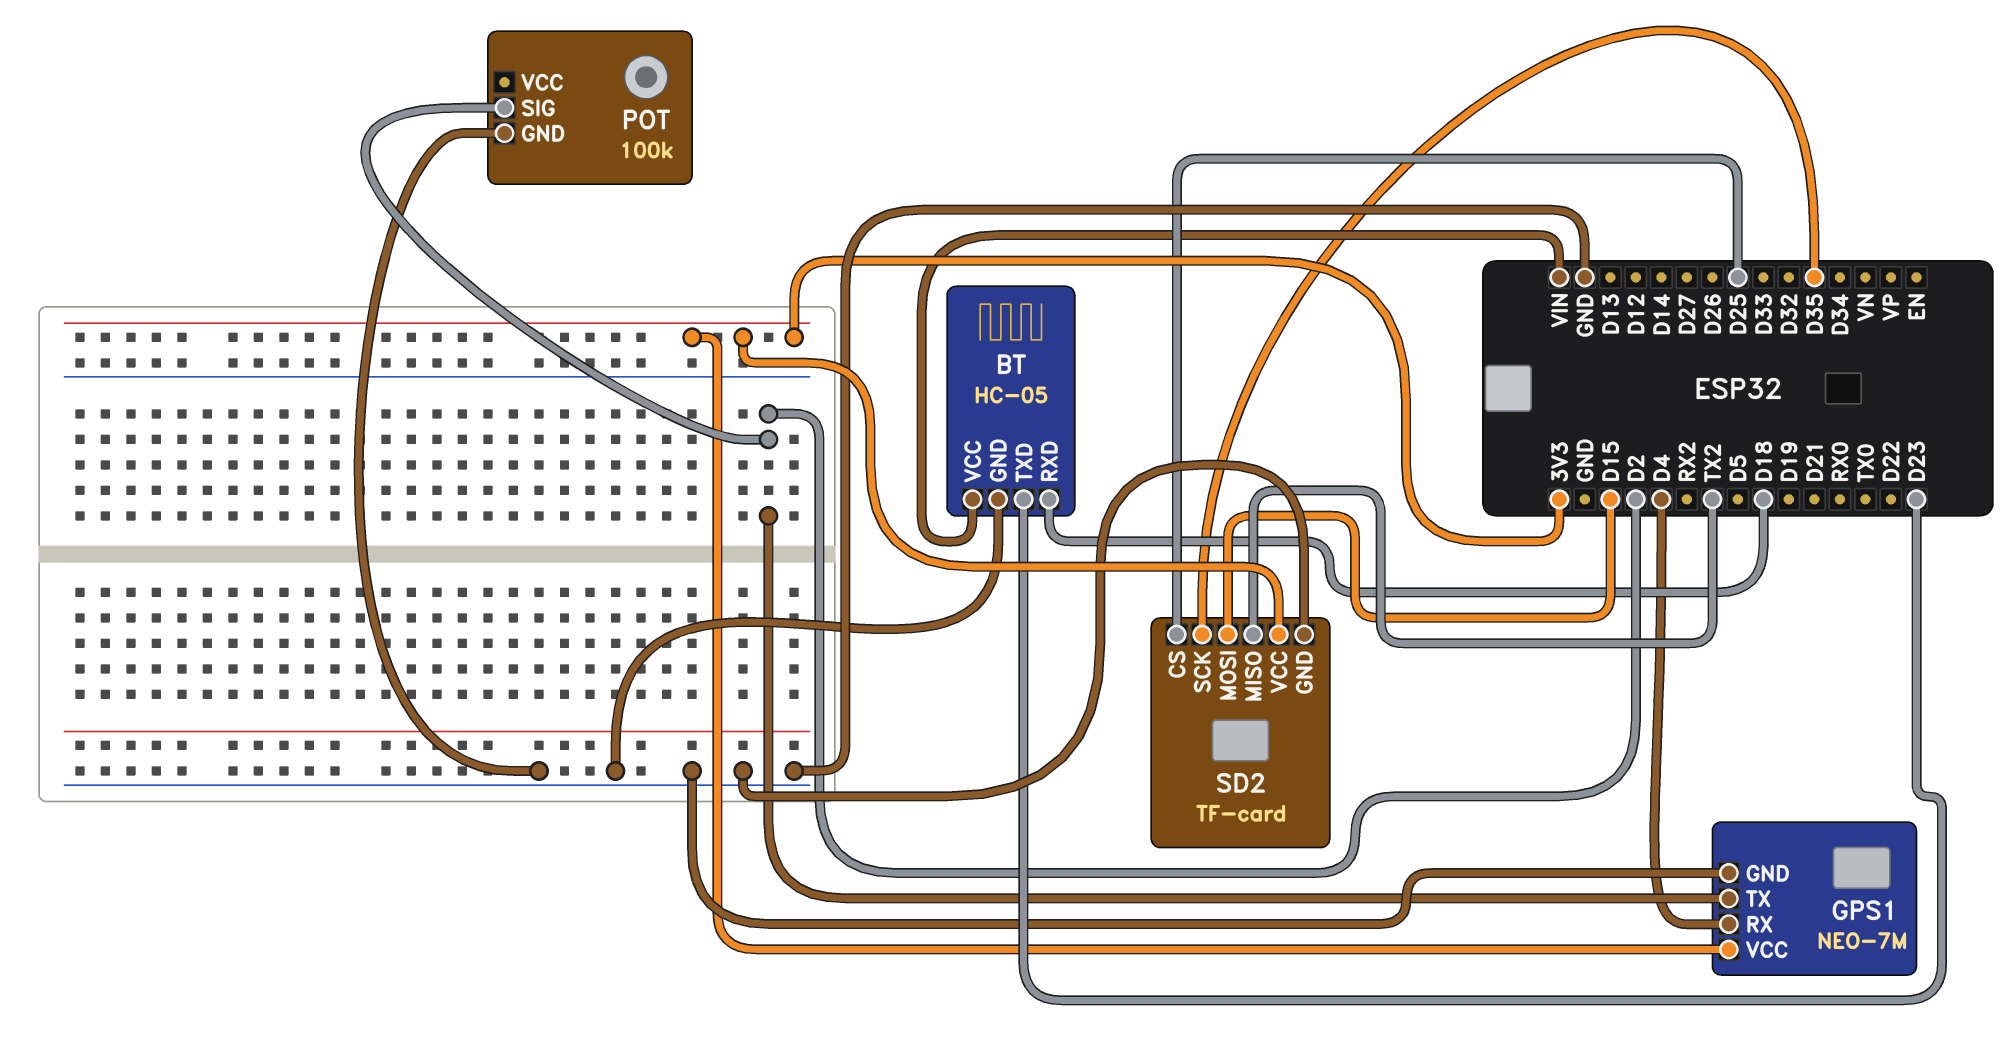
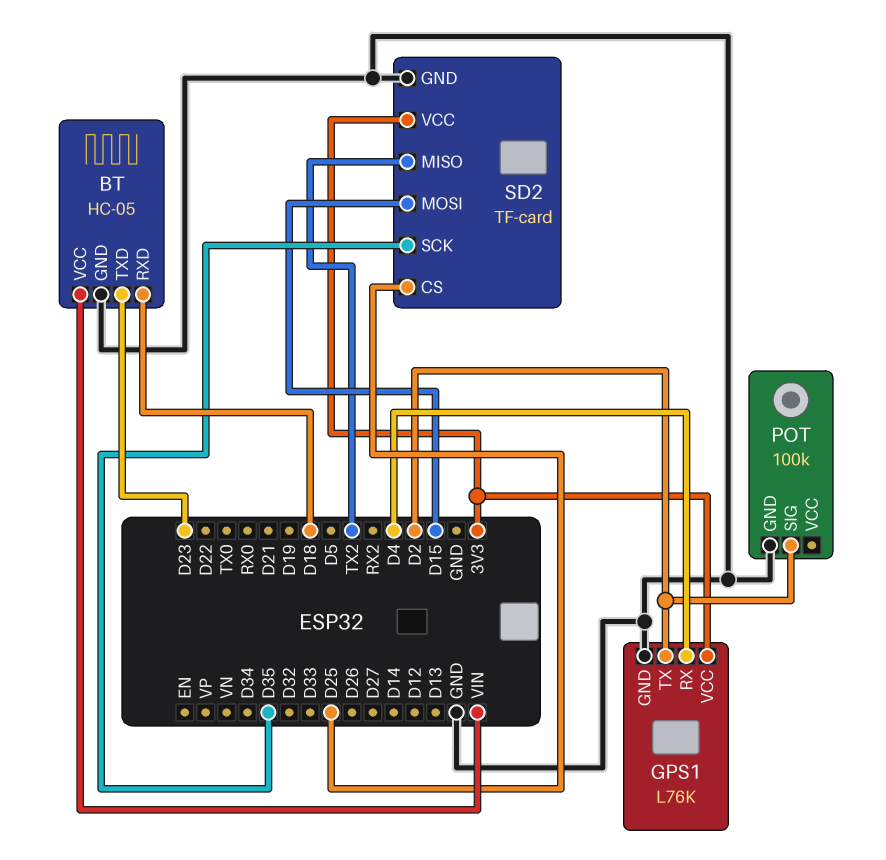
GPS1: NEO-7M -> L76K

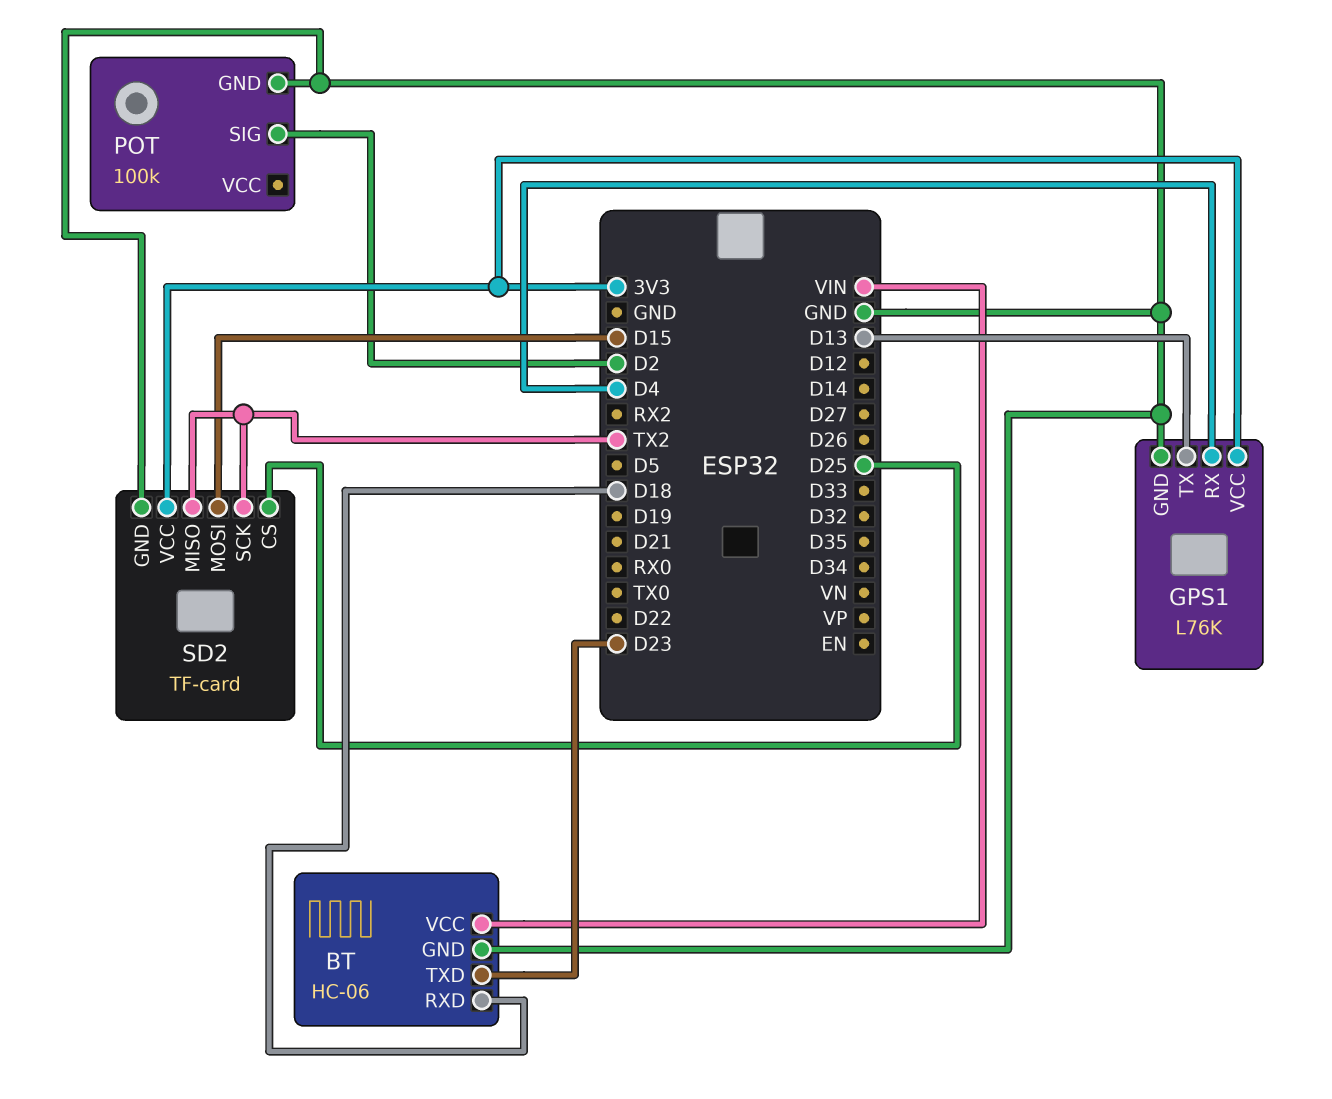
BT: HC-05 -> HC-06
GPS1 pin TX: D2 -> D13
SD2 pin SCK: D35 -> TX2

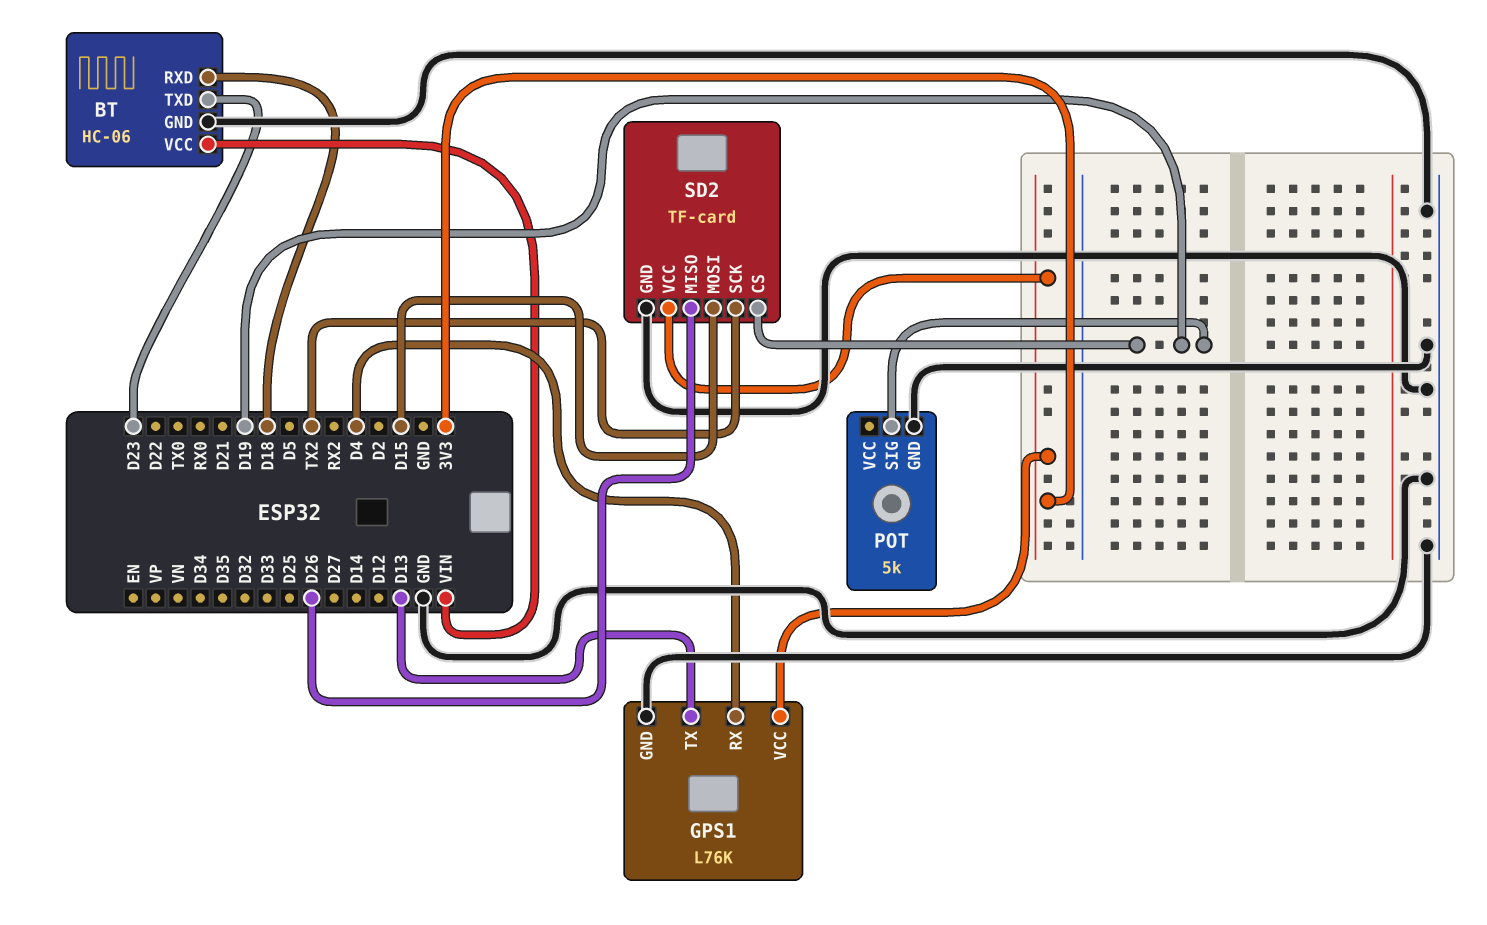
POT: 100k -> 5k
POT pin SIG: D2 -> D19
SD2 pin CS: D25 -> D19
SD2 pin MISO: TX2 -> D26

